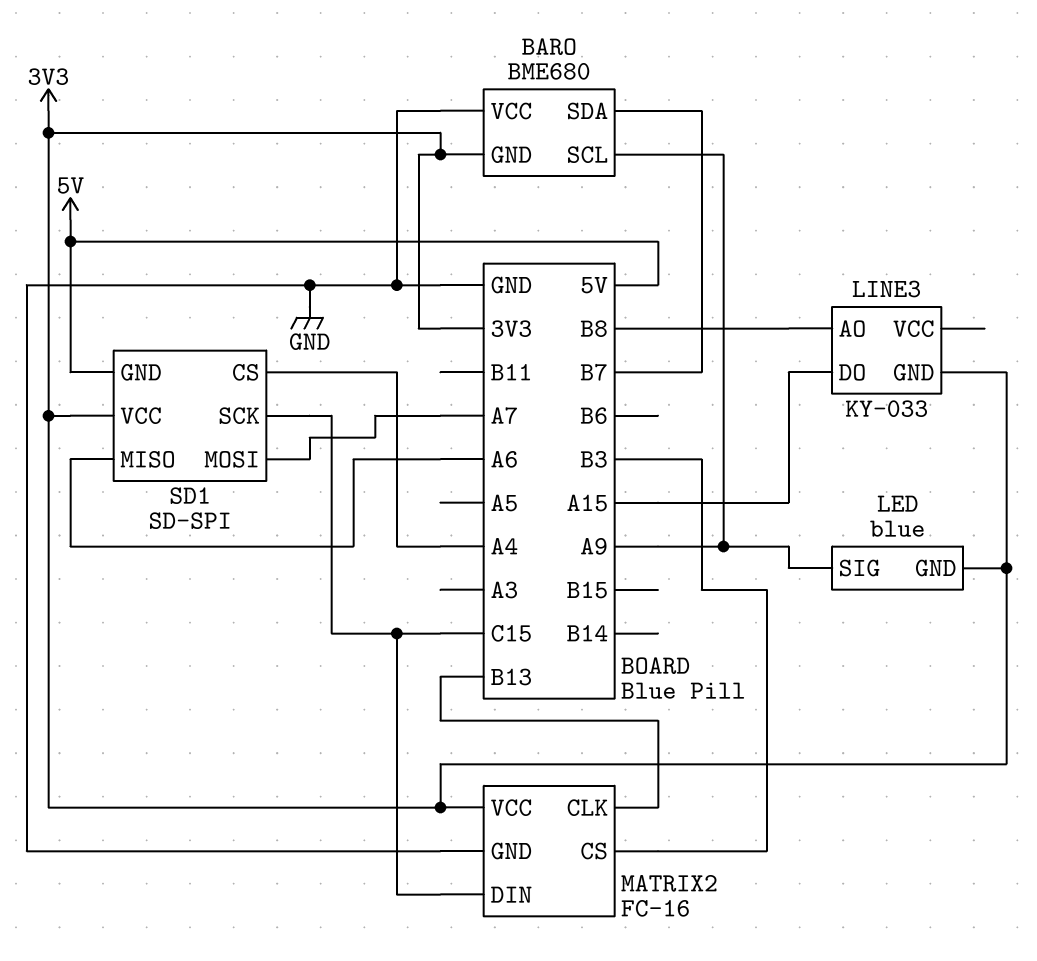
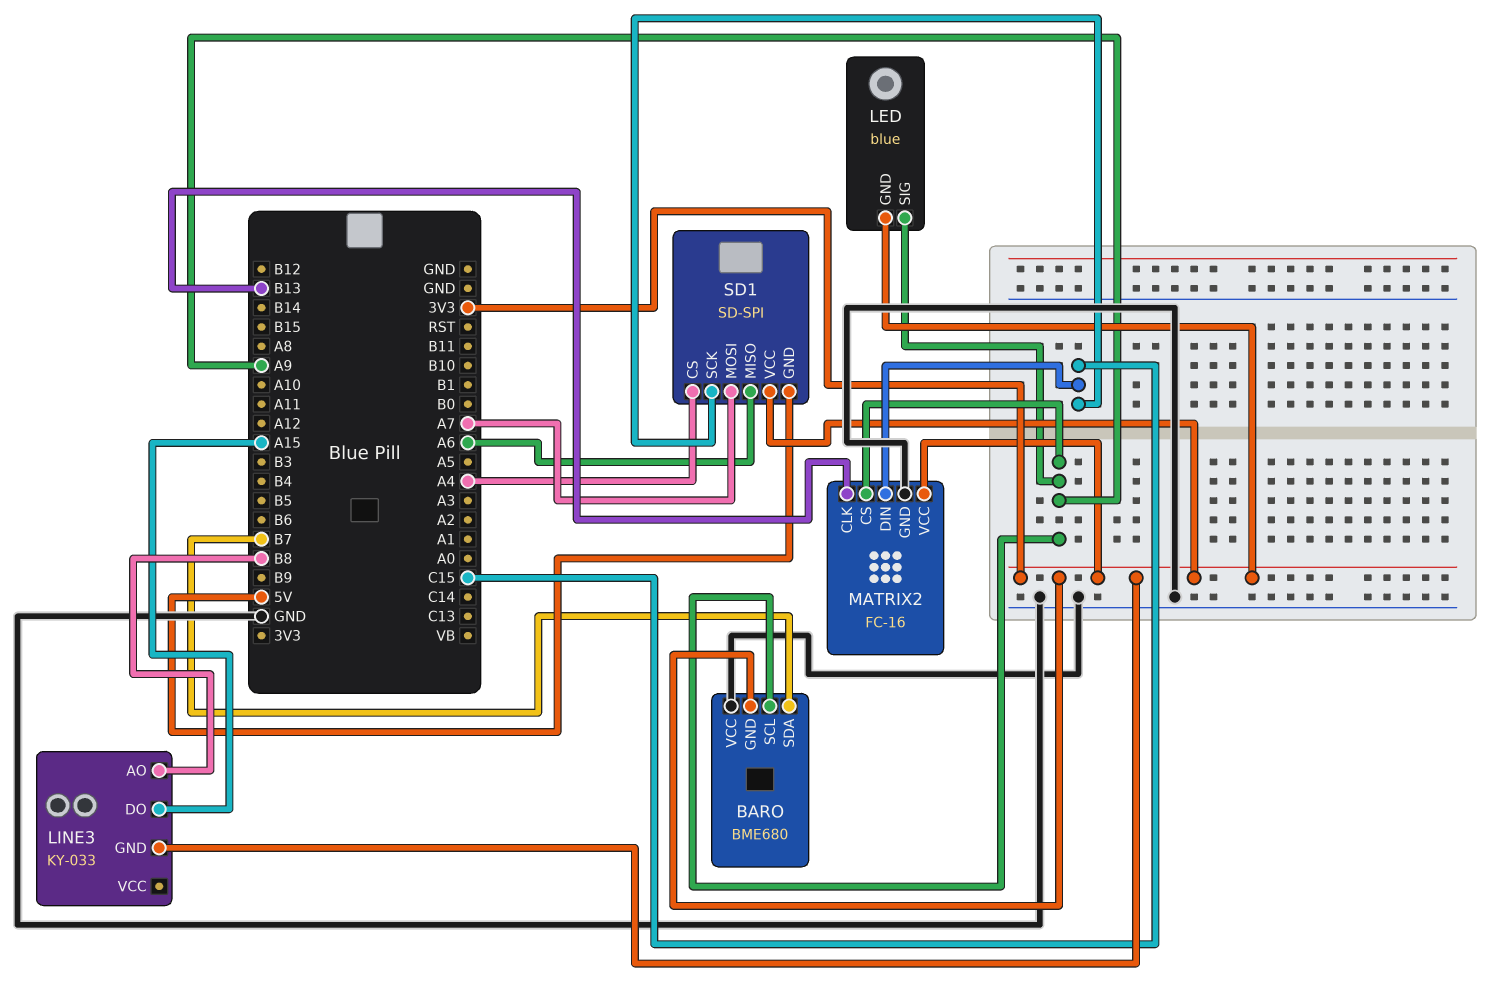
MATRIX2 pin CS: B3 -> A9

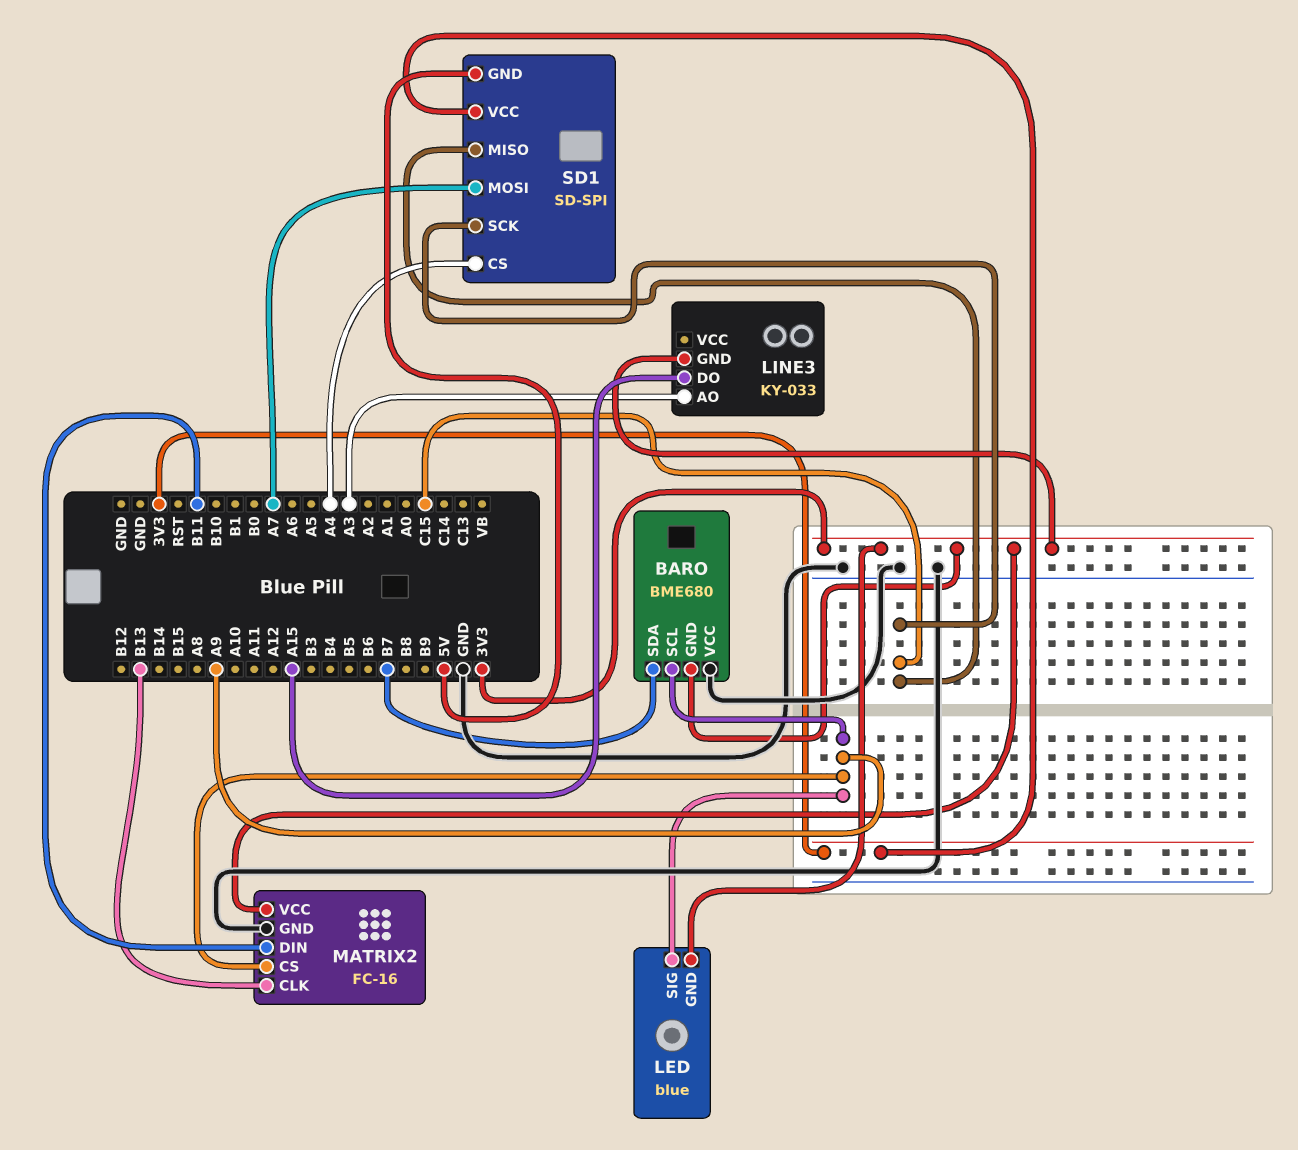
LINE3 pin AO: B8 -> A3
MATRIX2 pin DIN: C15 -> B11
SD1 pin MISO: A6 -> C15

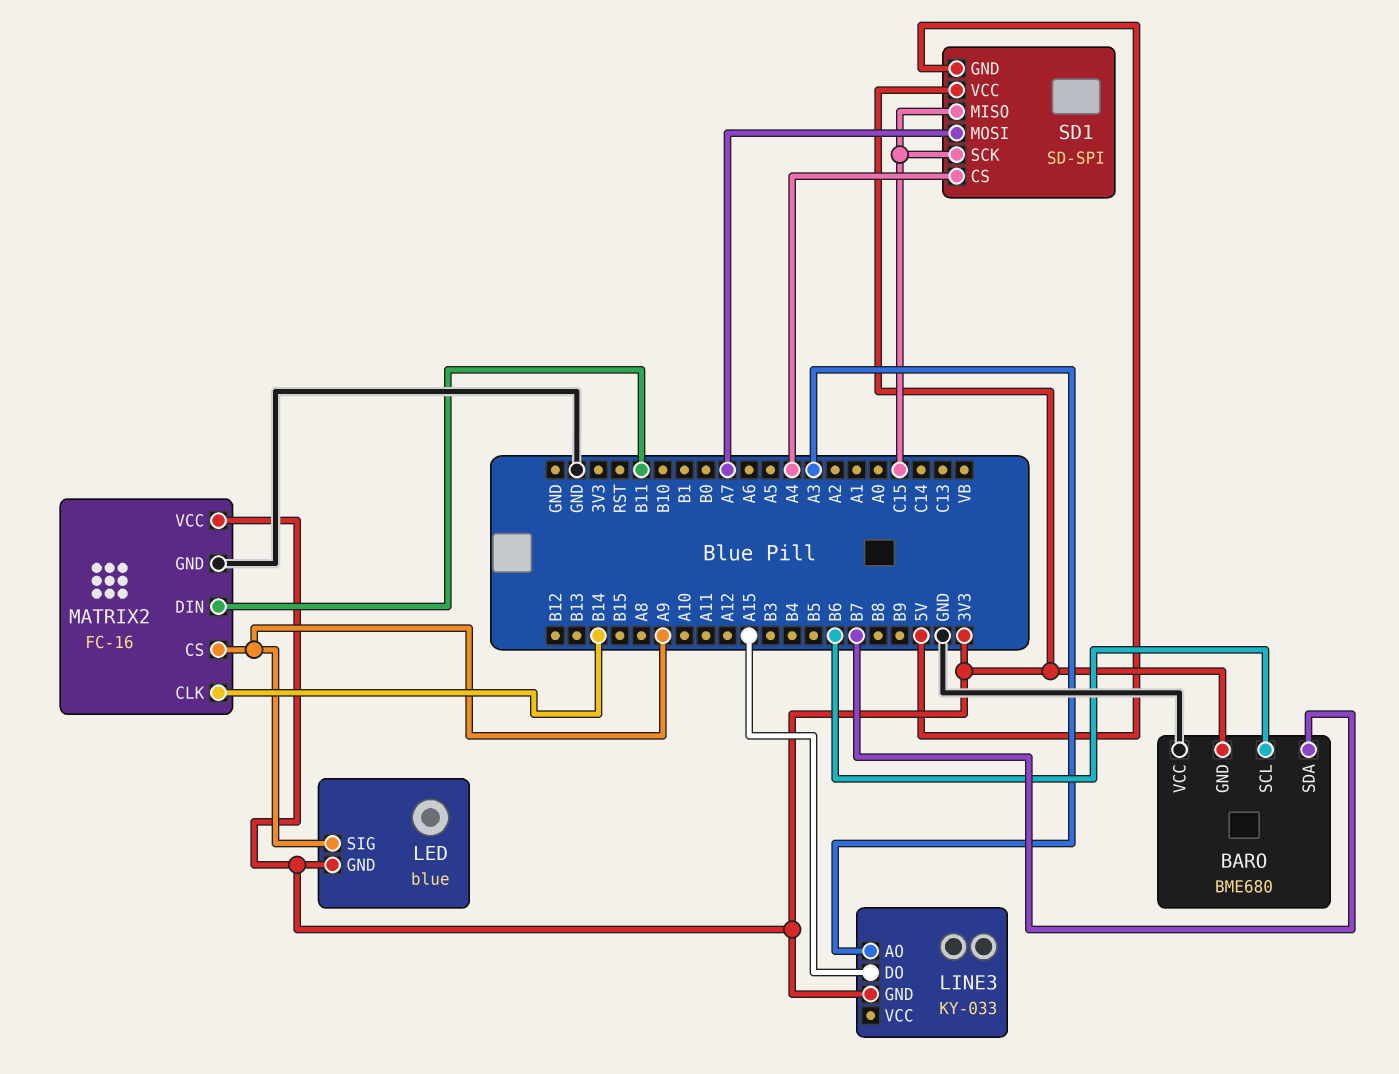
BARO pin SCL: A9 -> B6
MATRIX2 pin CLK: B13 -> B14

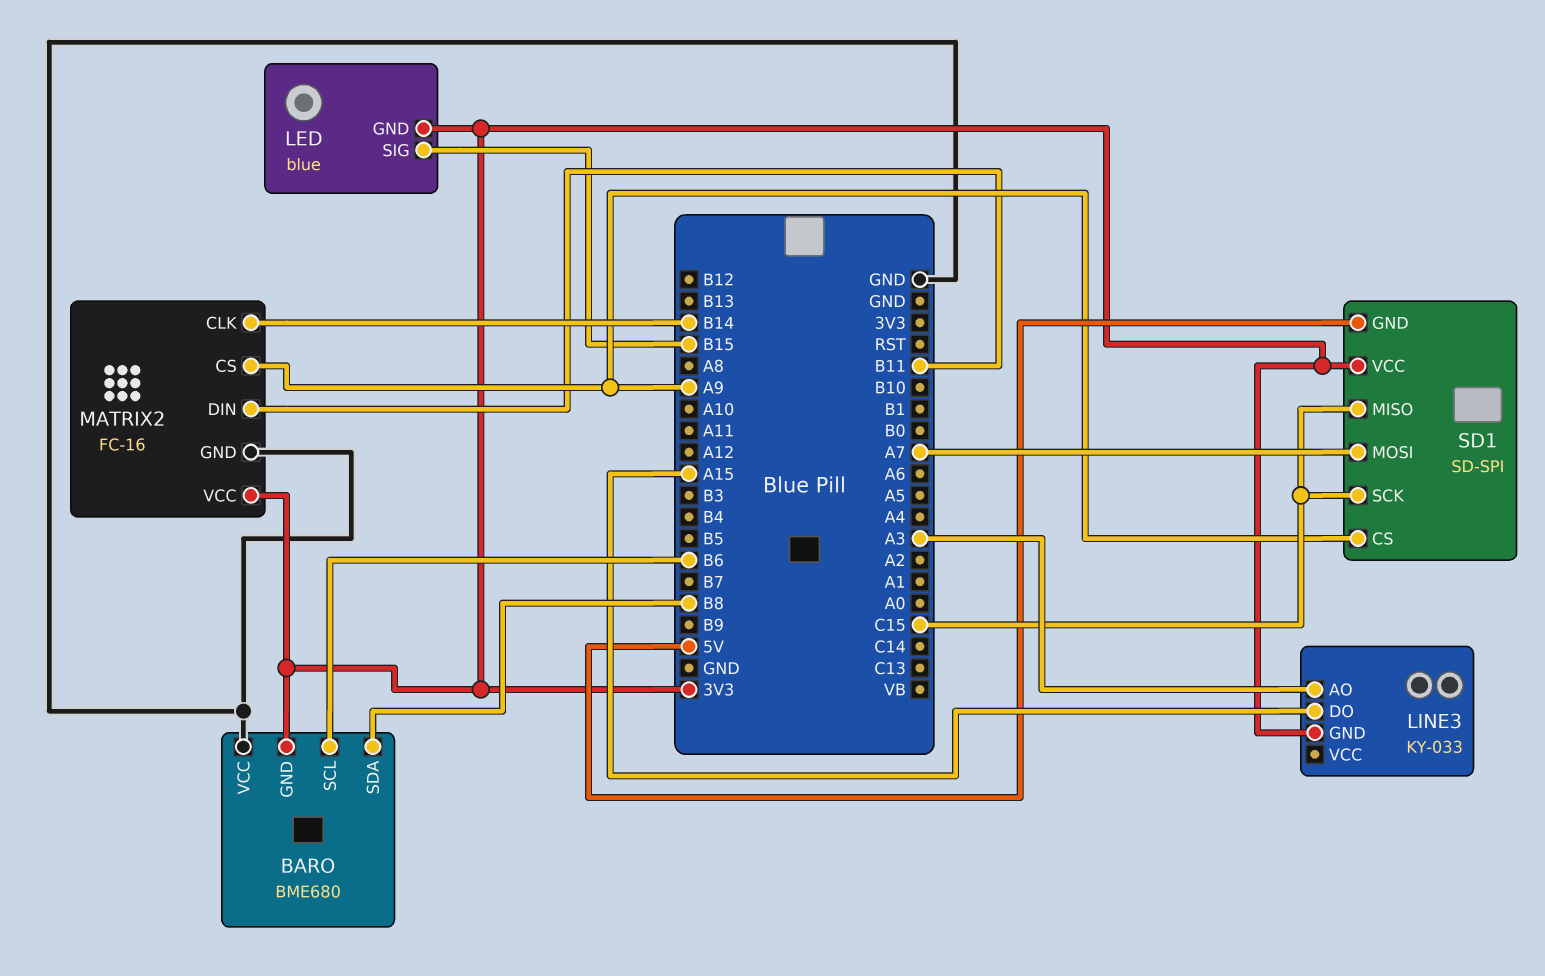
BARO pin SDA: B7 -> B8
LED pin SIG: A9 -> B15
SD1 pin CS: A4 -> A9

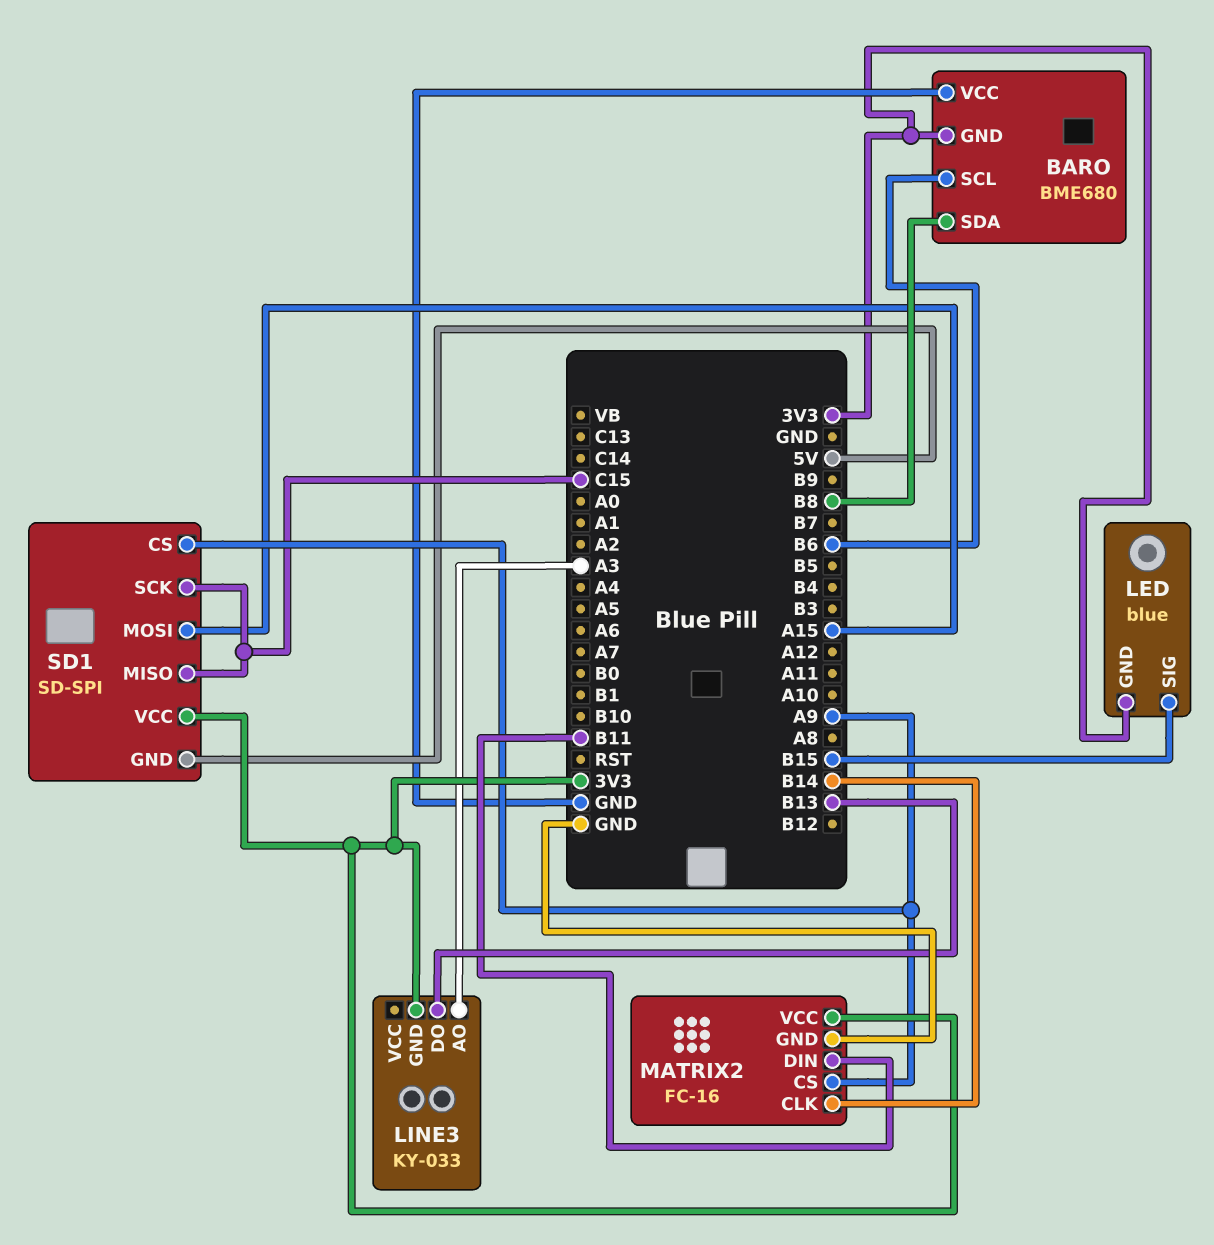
LINE3 pin DO: A15 -> B13
SD1 pin MOSI: A7 -> A15

